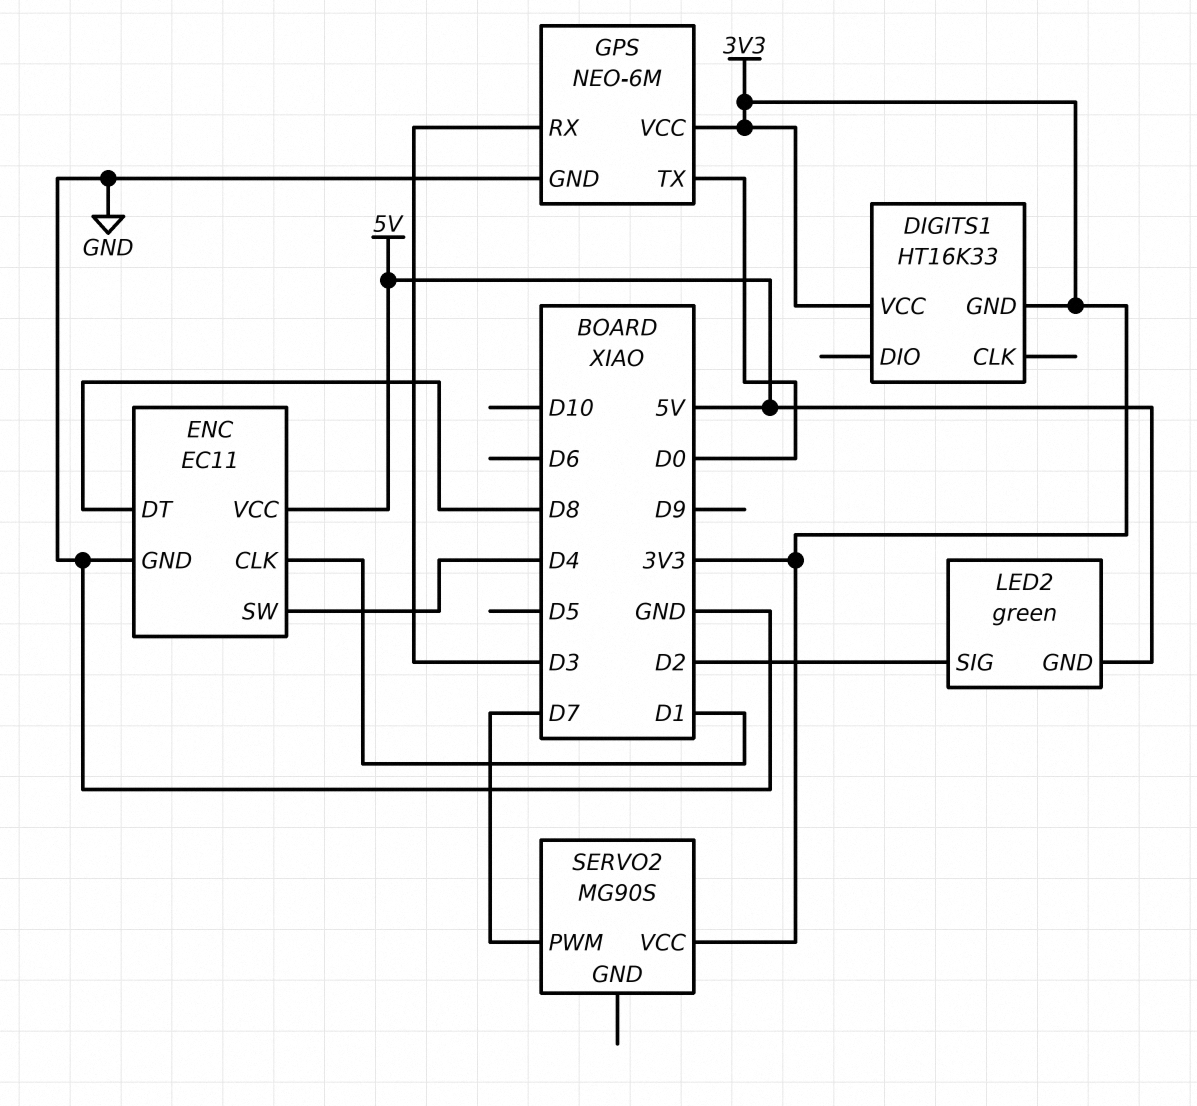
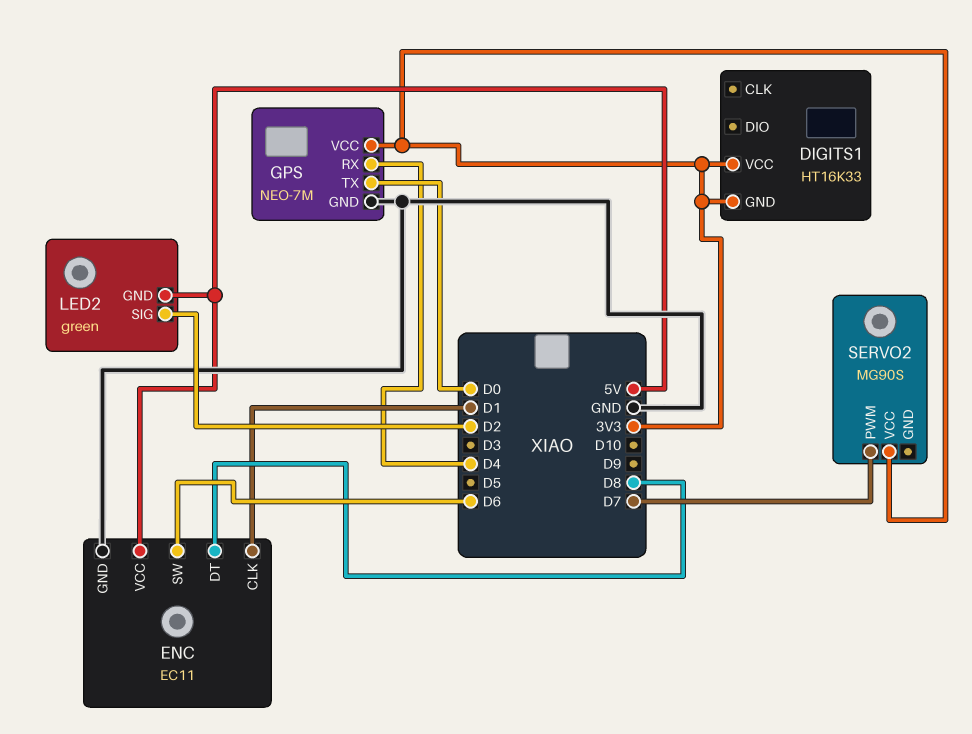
ENC pin SW: D4 -> D6
GPS: NEO-6M -> NEO-7M
GPS pin RX: D3 -> D4

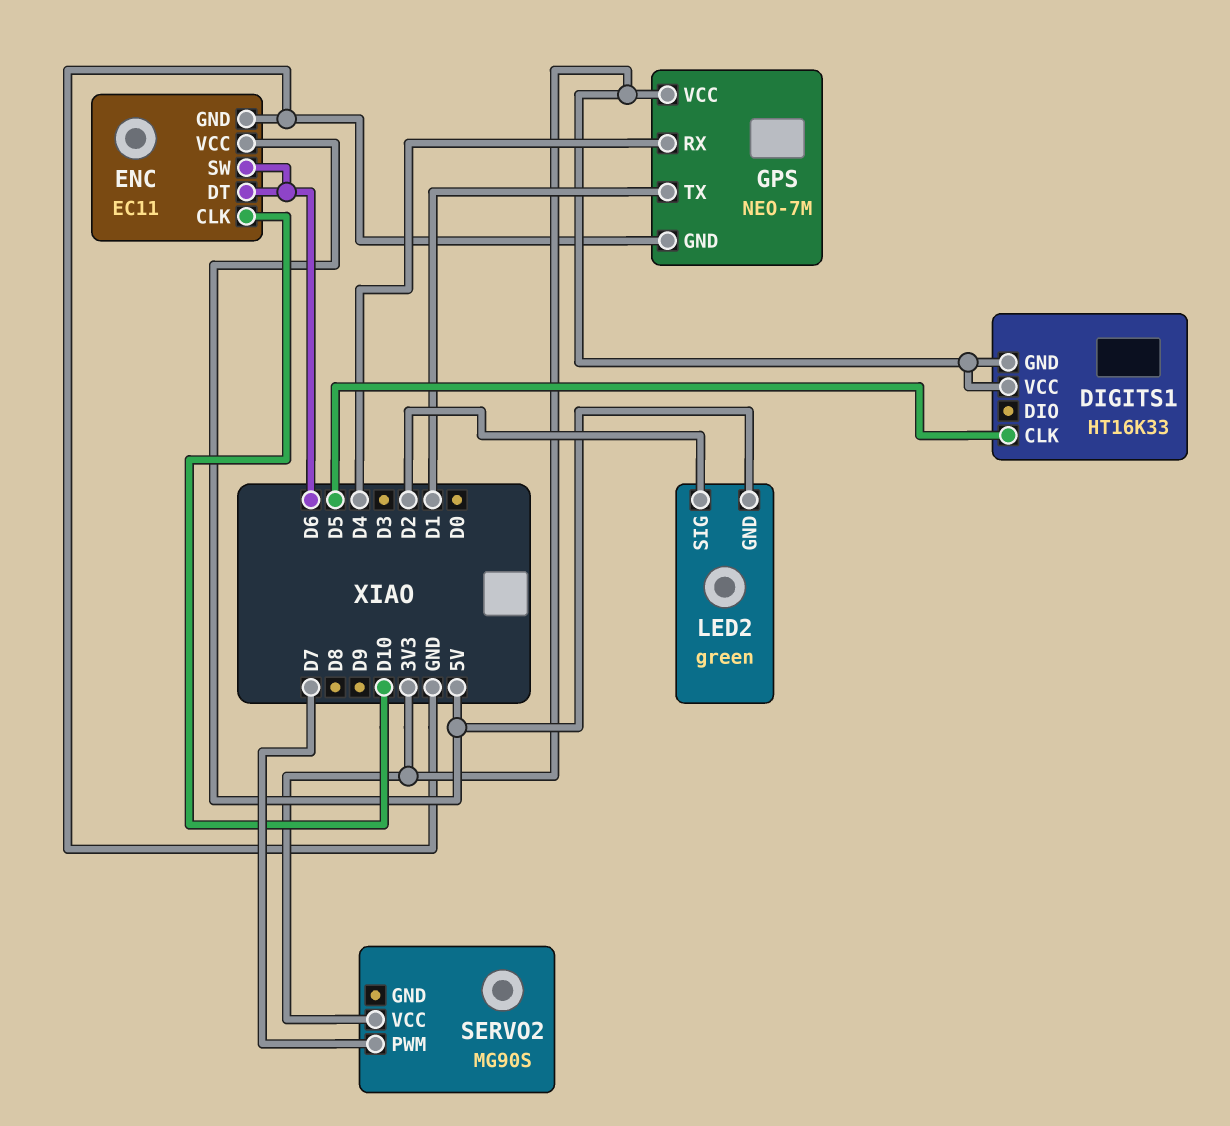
DIGITS1 pin CLK: none -> D5
ENC pin CLK: D1 -> D10
ENC pin DT: D8 -> D6
GPS pin TX: D0 -> D1

